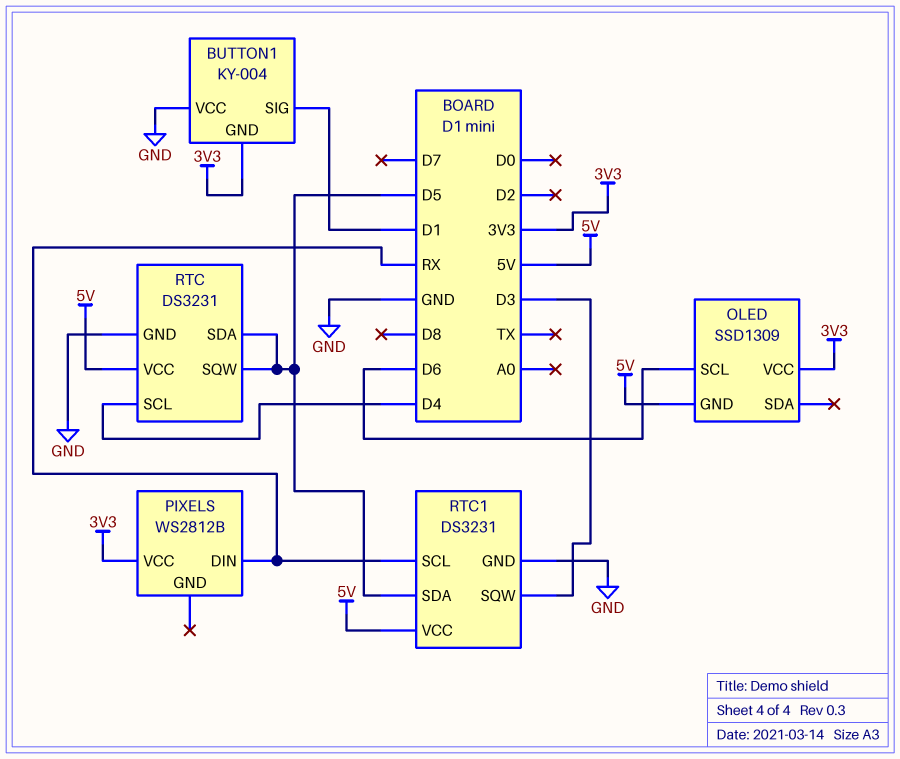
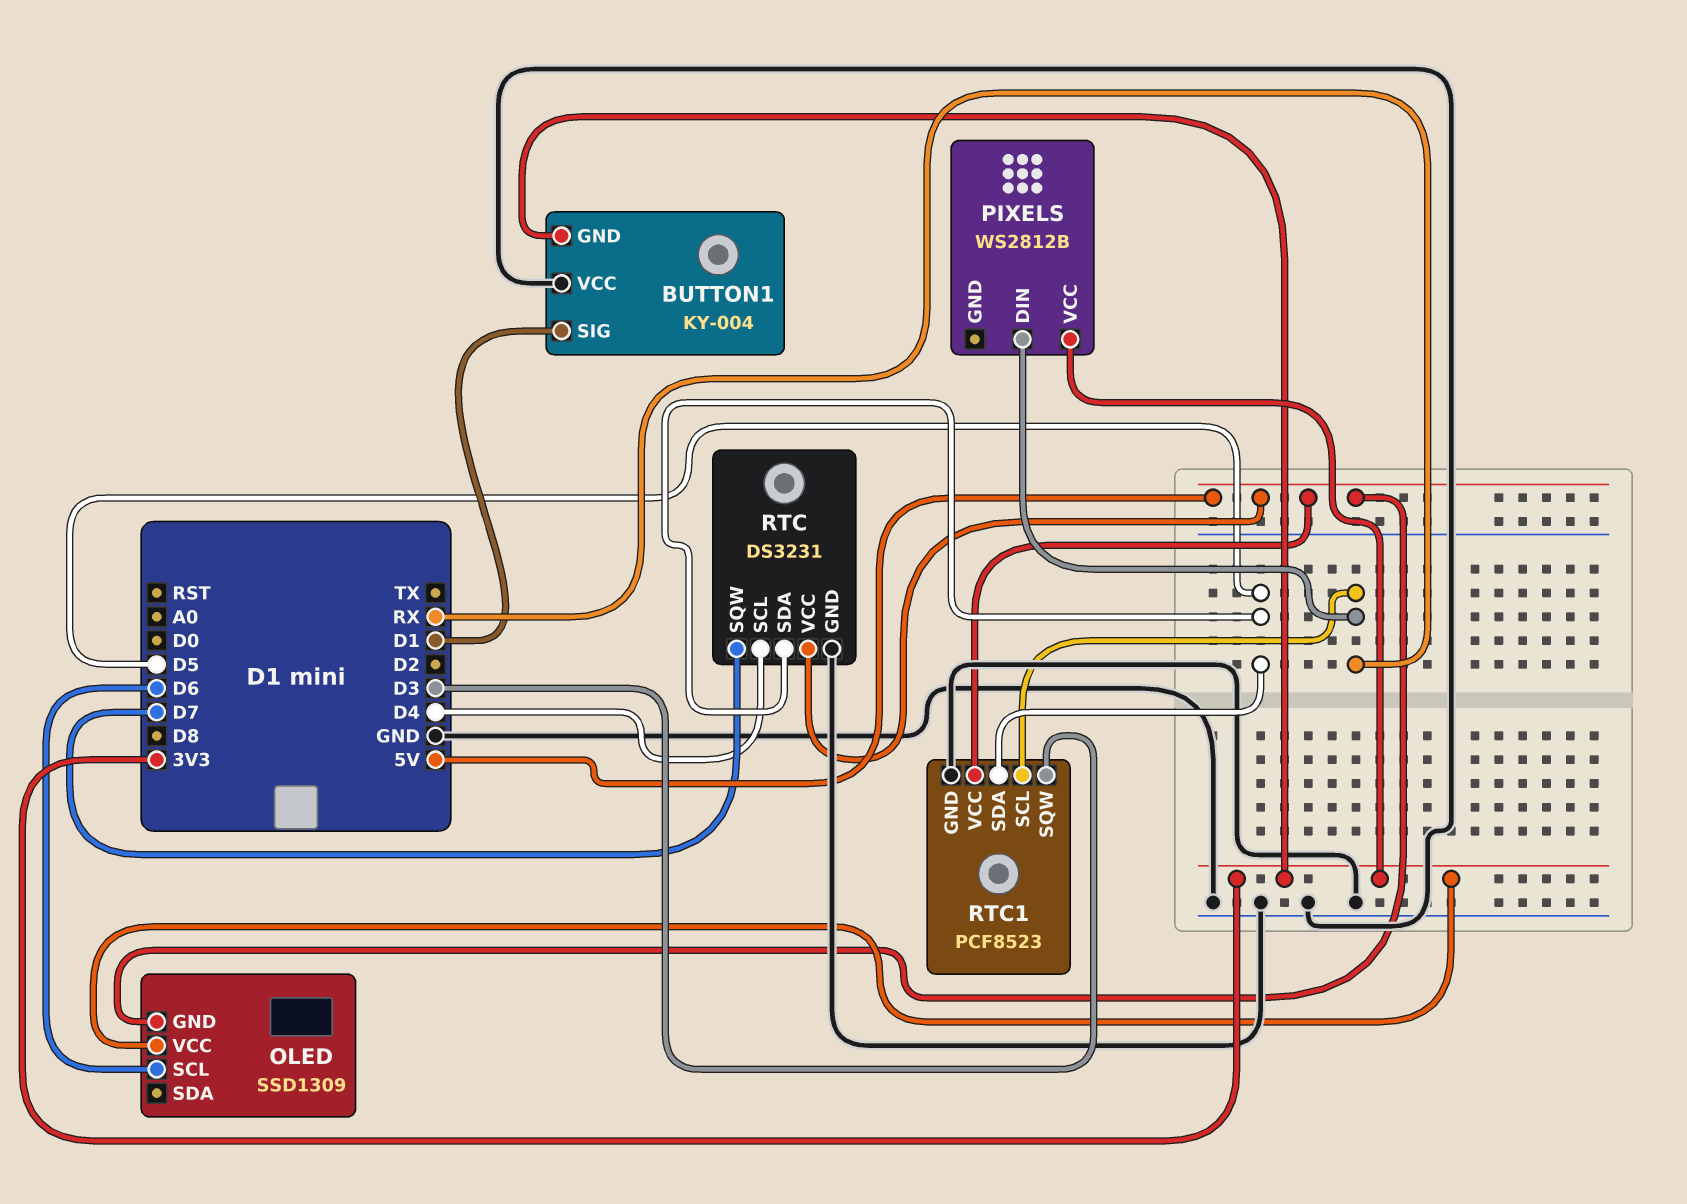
RTC pin SQW: D5 -> D7
RTC1: DS3231 -> PCF8523

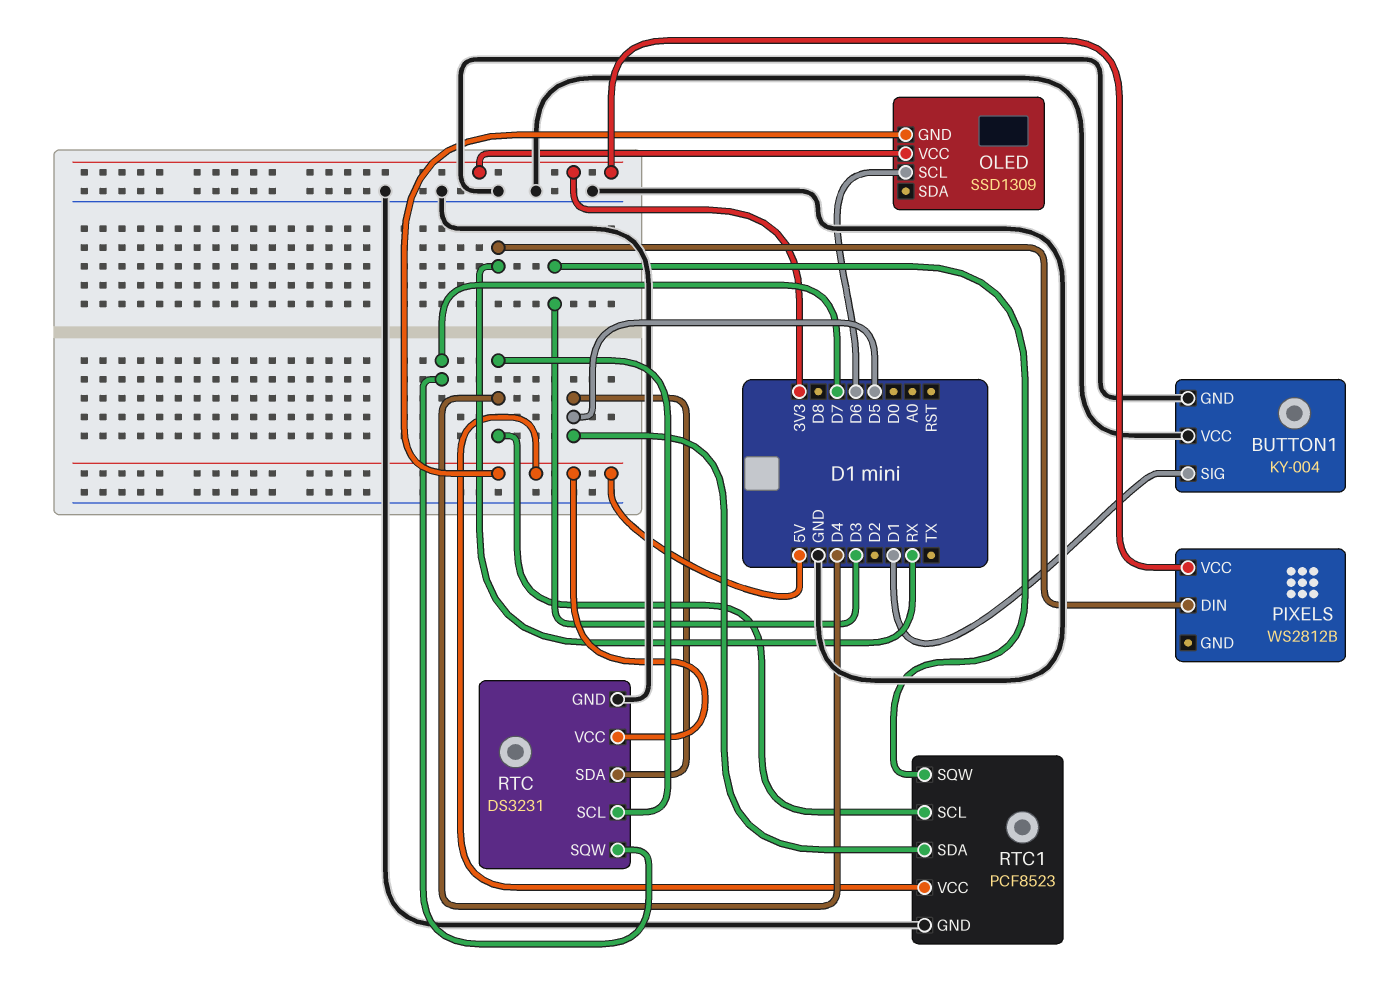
BUTTON1 pin GND: 3V3 -> GND
RTC1 pin SCL: RX -> D4

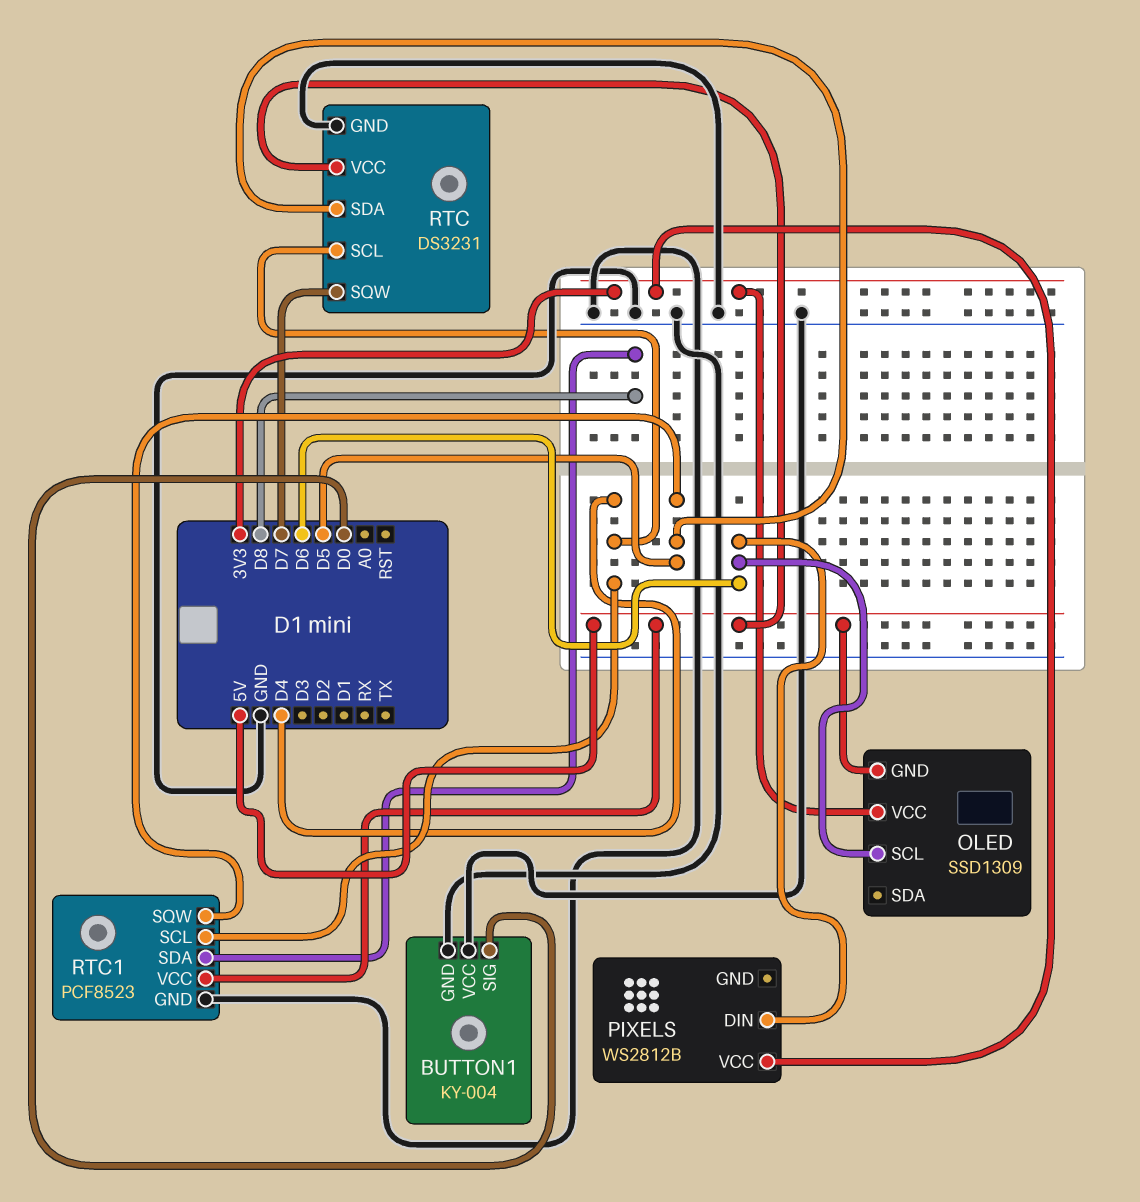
BUTTON1 pin SIG: D1 -> D0
PIXELS pin DIN: RX -> D6
RTC1 pin SDA: D5 -> D8
RTC1 pin SQW: D3 -> D5

